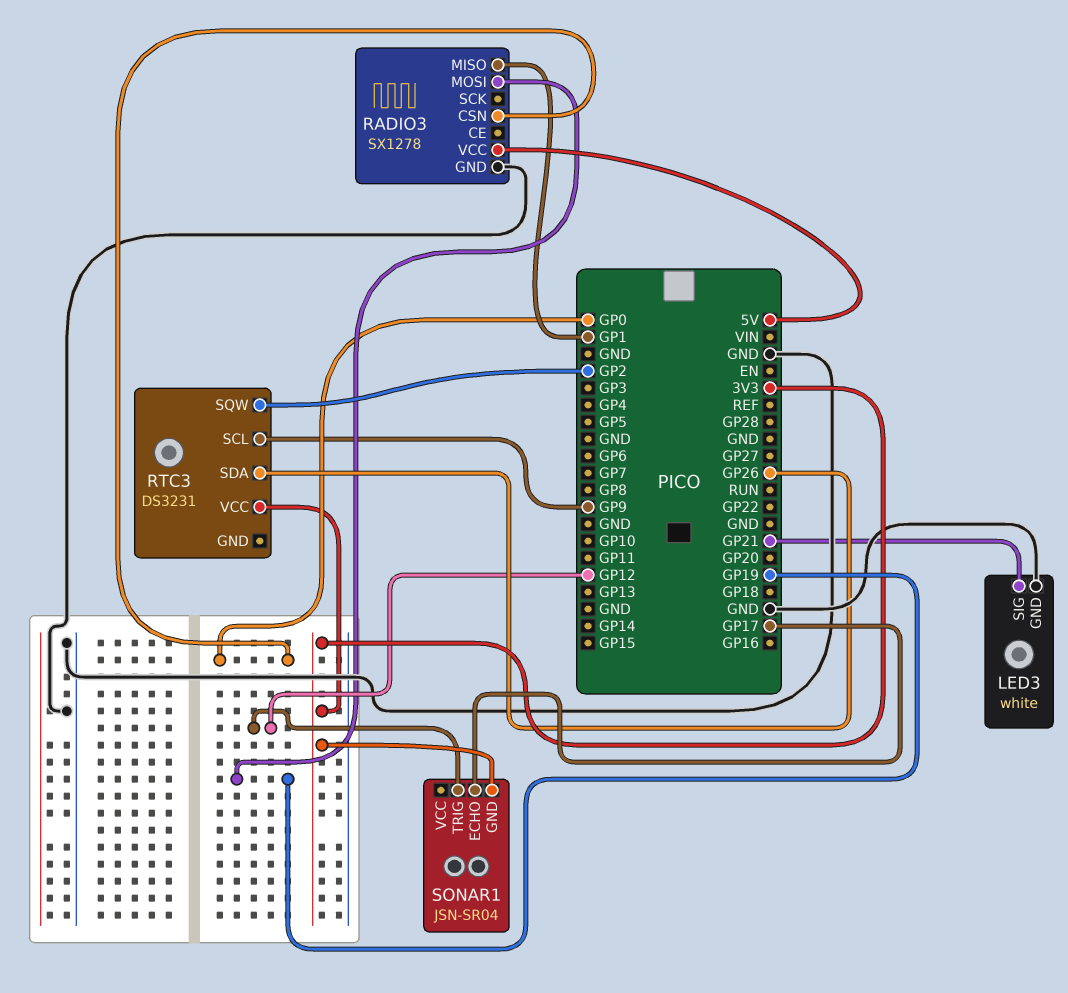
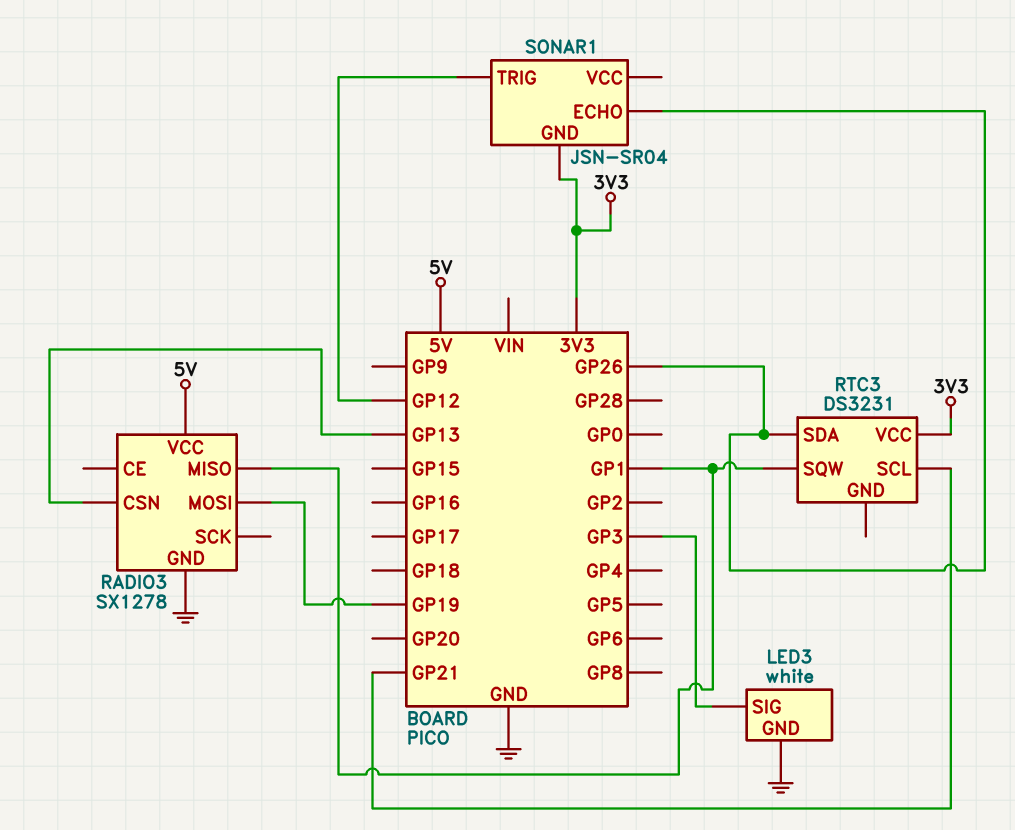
LED3 pin SIG: GP21 -> GP3
RADIO3 pin CSN: GP0 -> GP13
RTC3 pin SCL: GP9 -> GP21
RTC3 pin SQW: GP2 -> GP1
SONAR1 pin ECHO: GP17 -> GP26

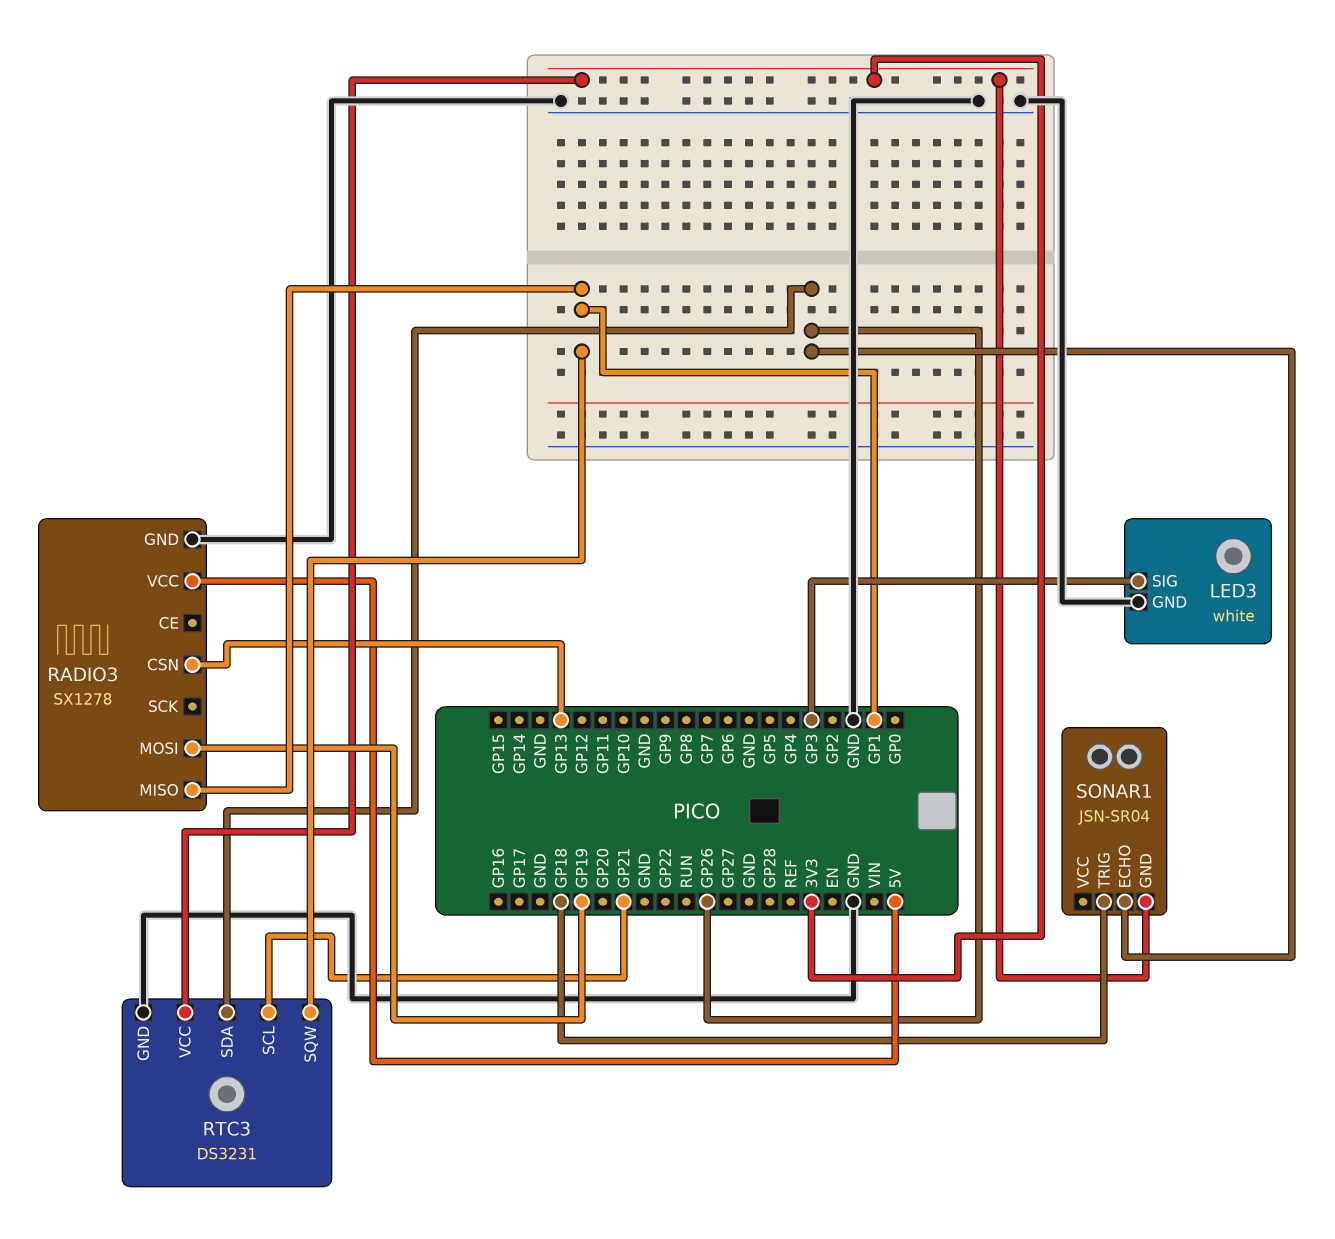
RTC3 pin GND: none -> GND
SONAR1 pin TRIG: GP12 -> GP18

